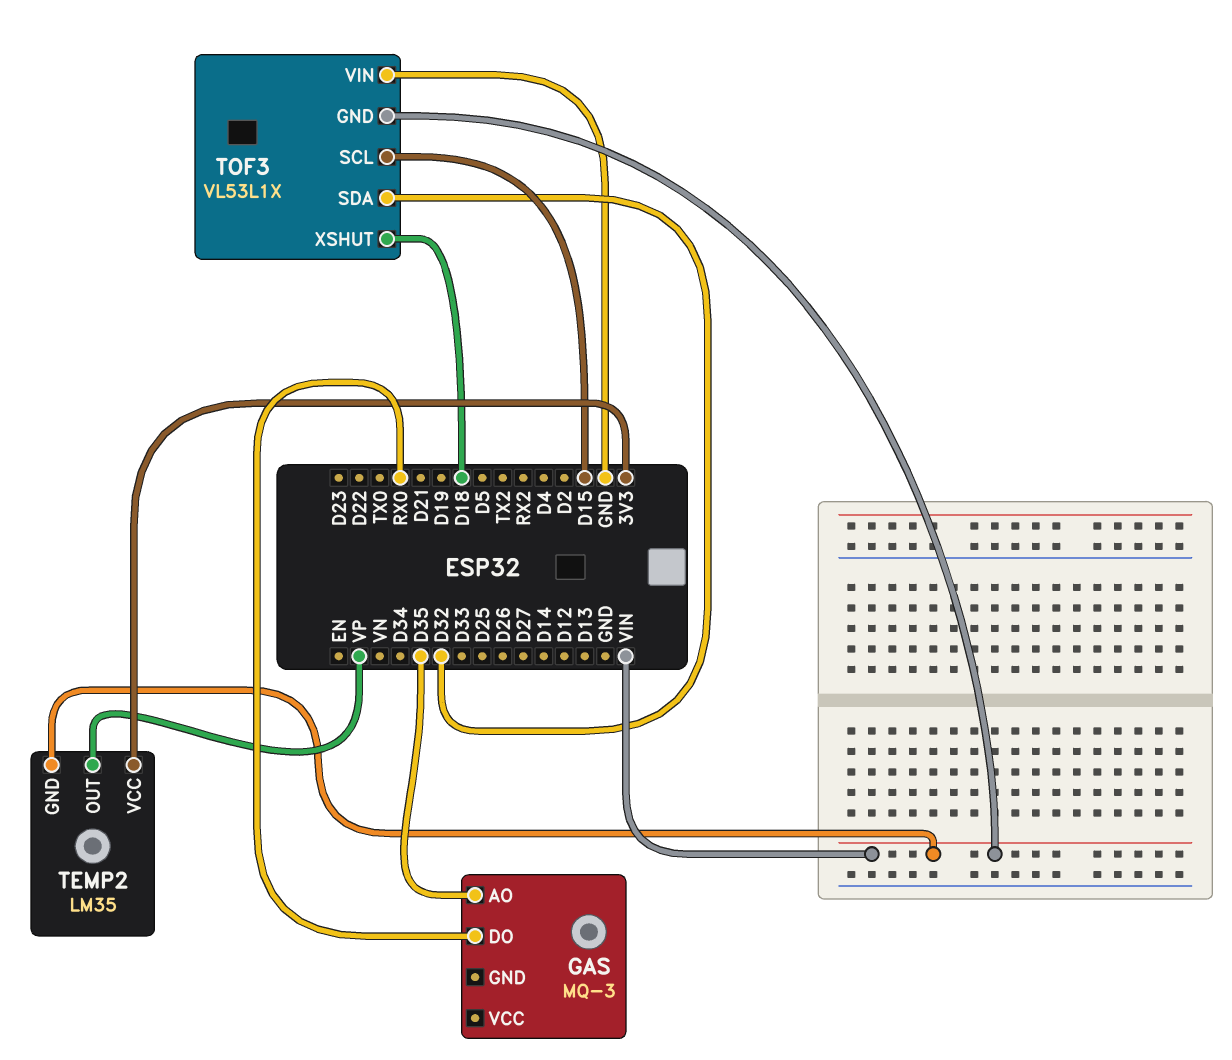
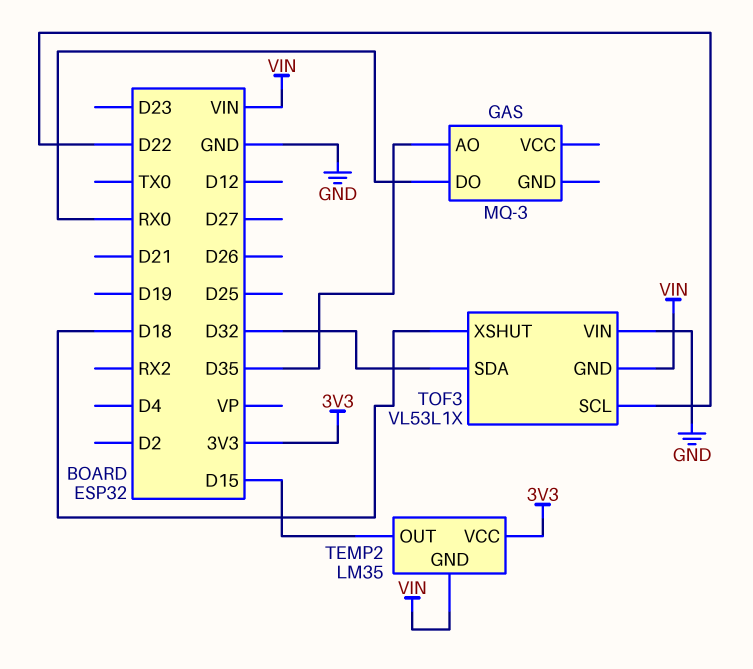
TEMP2 pin OUT: VP -> D15
TOF3 pin SCL: D15 -> D22

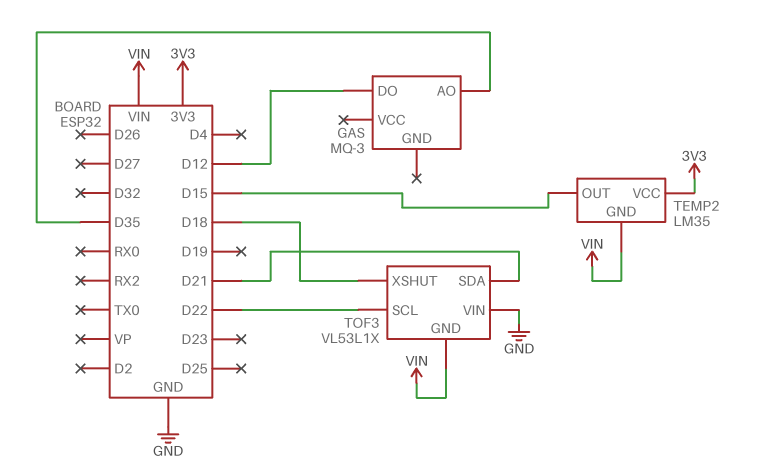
GAS pin DO: RX0 -> D12
TOF3 pin SDA: D32 -> D21

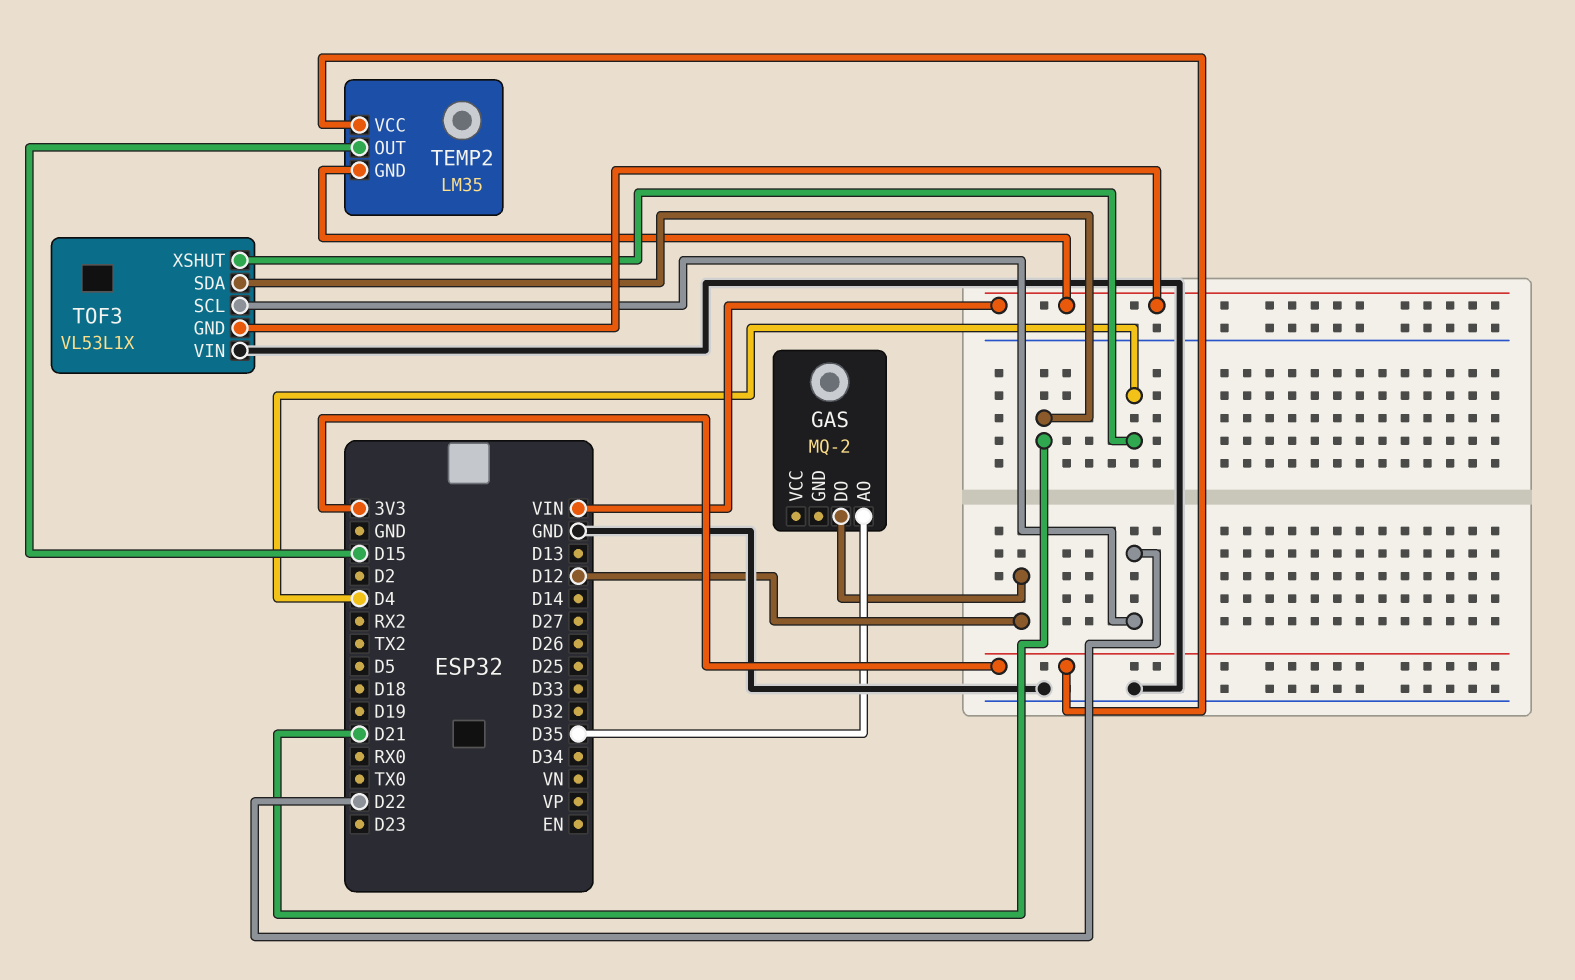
GAS: MQ-3 -> MQ-2
TOF3 pin XSHUT: D18 -> D4

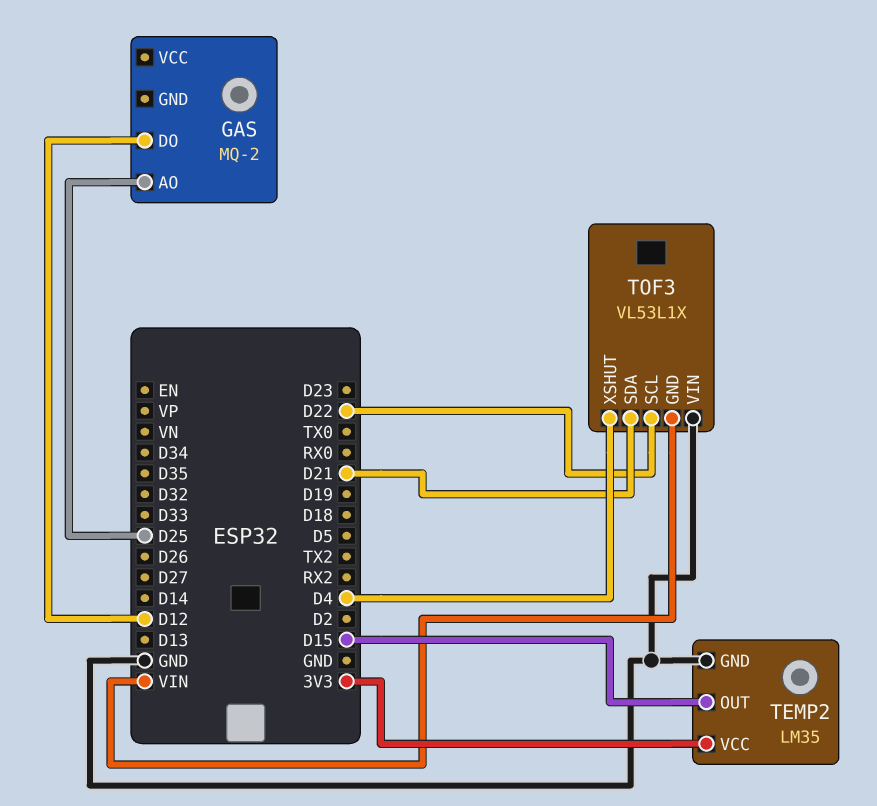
GAS pin AO: D35 -> D25
TEMP2 pin GND: VIN -> GND

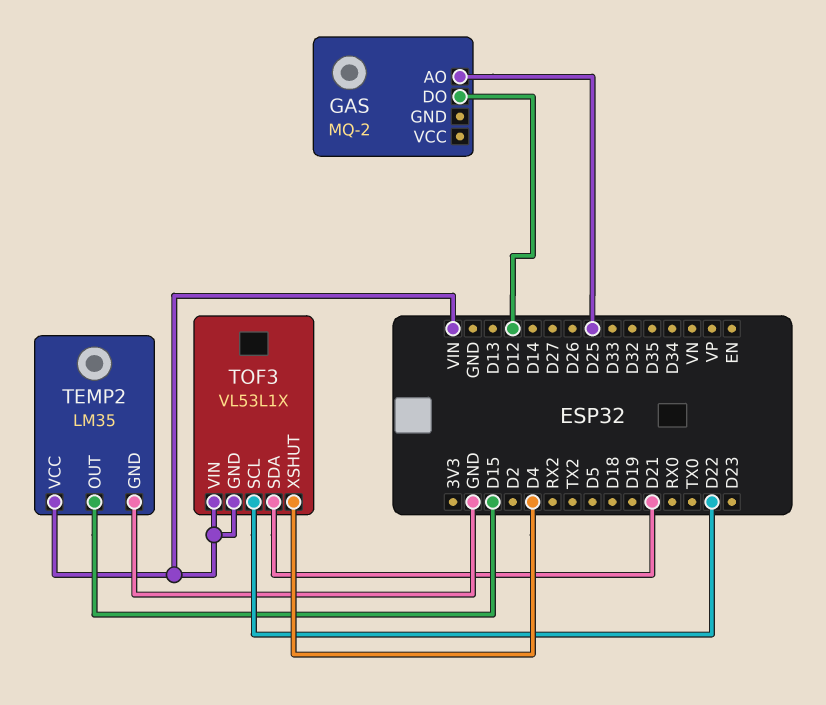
TEMP2 pin VCC: 3V3 -> VIN
TOF3 pin VIN: GND -> VIN

